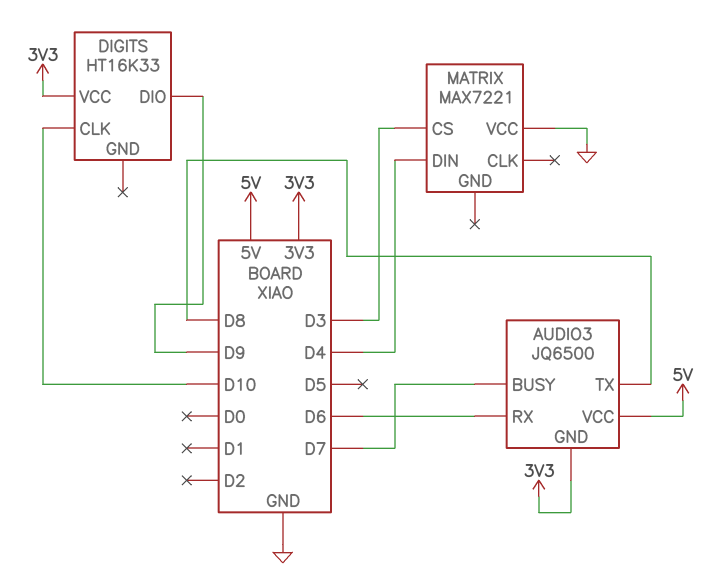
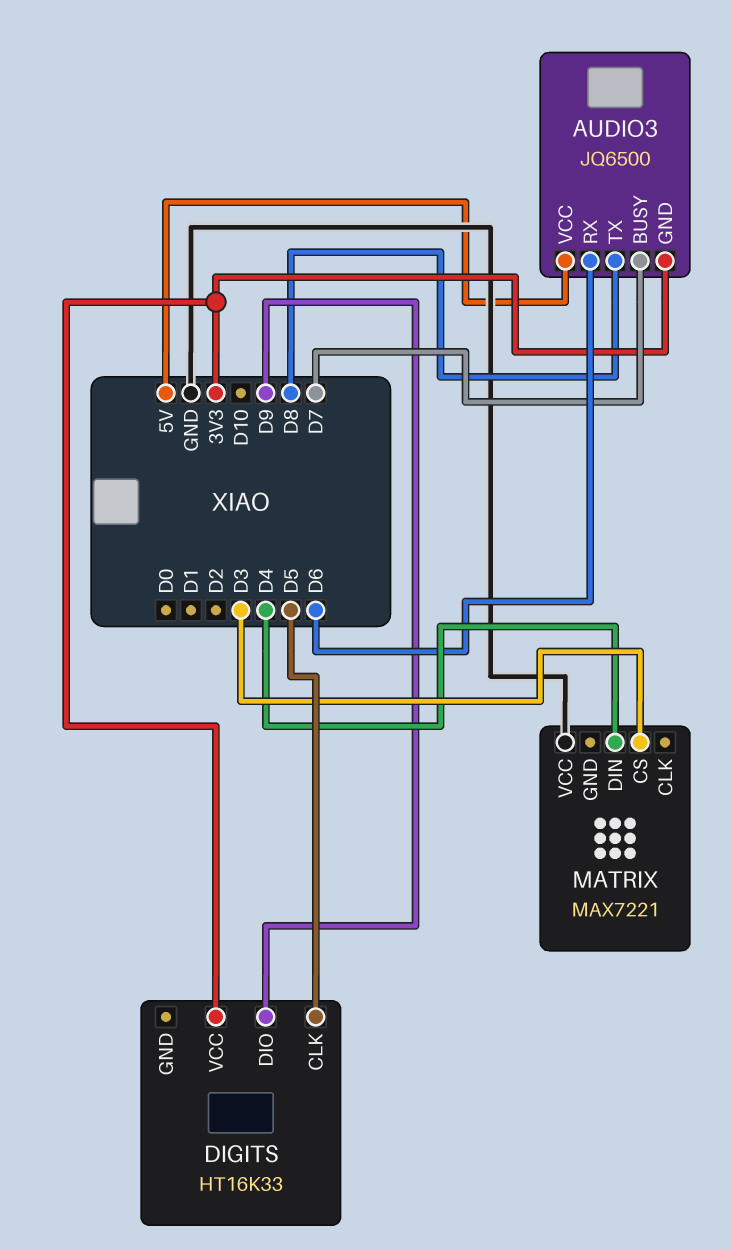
DIGITS pin CLK: D10 -> D5

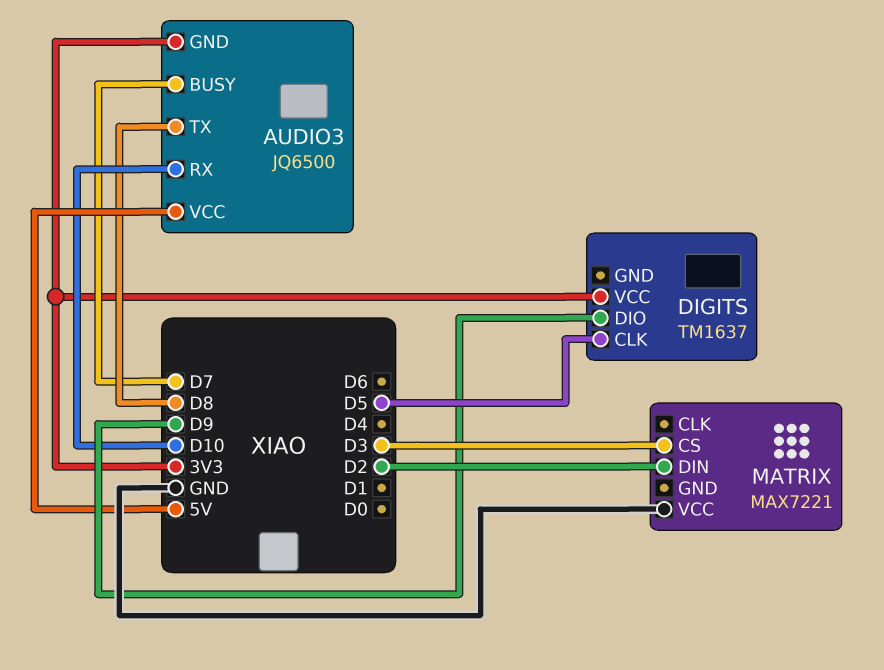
AUDIO3 pin RX: D6 -> D10
DIGITS: HT16K33 -> TM1637
MATRIX pin DIN: D4 -> D2

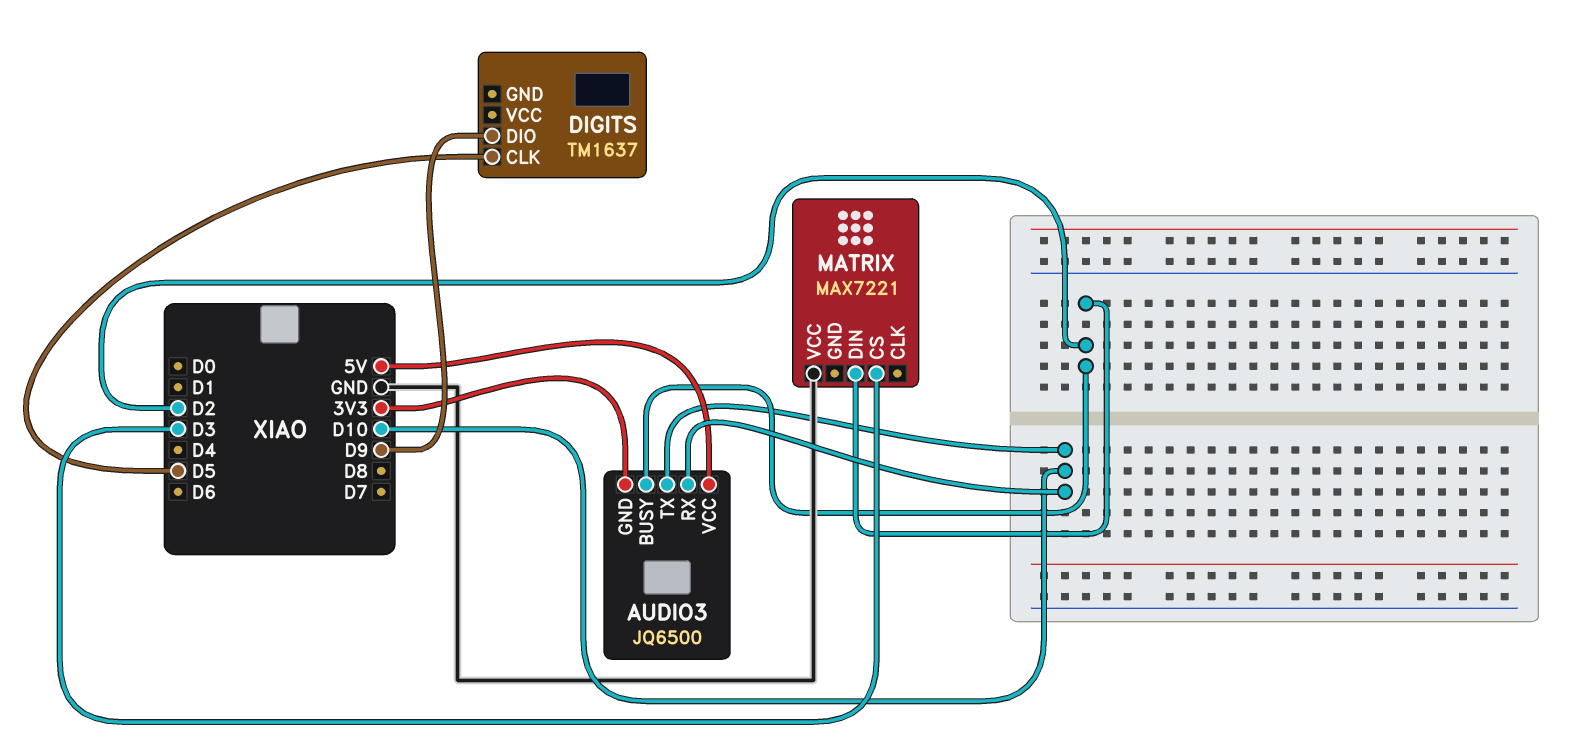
AUDIO3 pin BUSY: D7 -> D2
AUDIO3 pin TX: D8 -> D10
DIGITS pin VCC: 3V3 -> none

